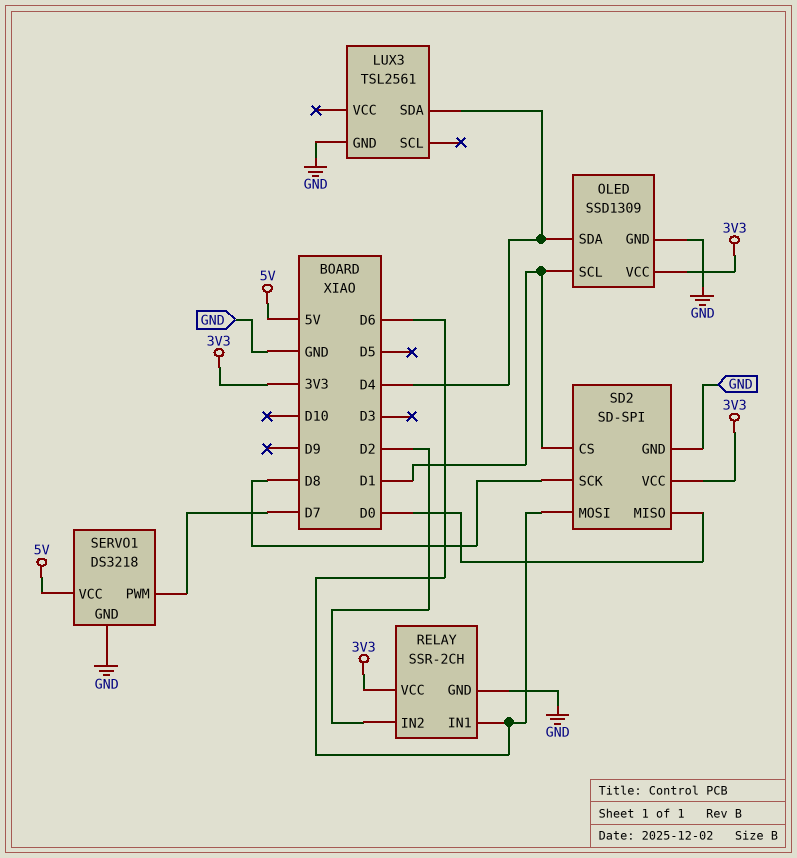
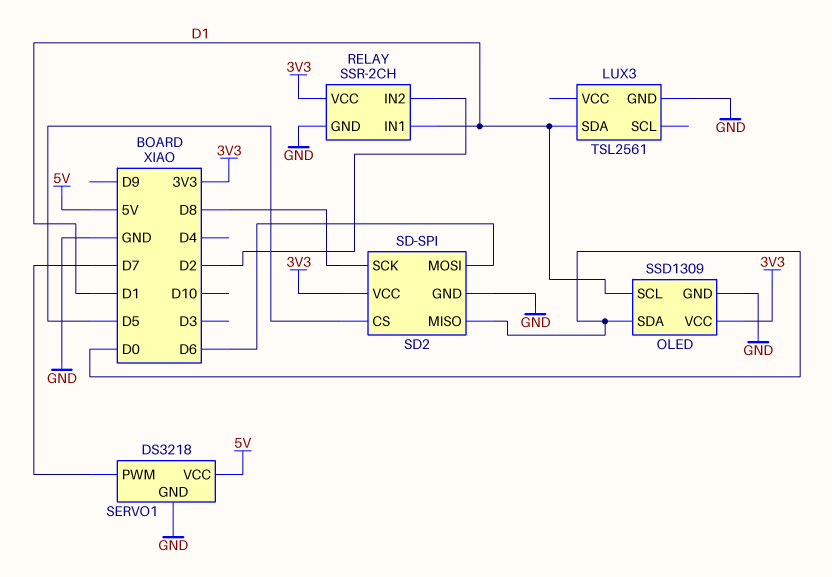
LUX3 pin SDA: D4 -> D1
OLED pin SDA: D4 -> D0
RELAY pin IN1: D6 -> D1
SD2 pin CS: D1 -> D5

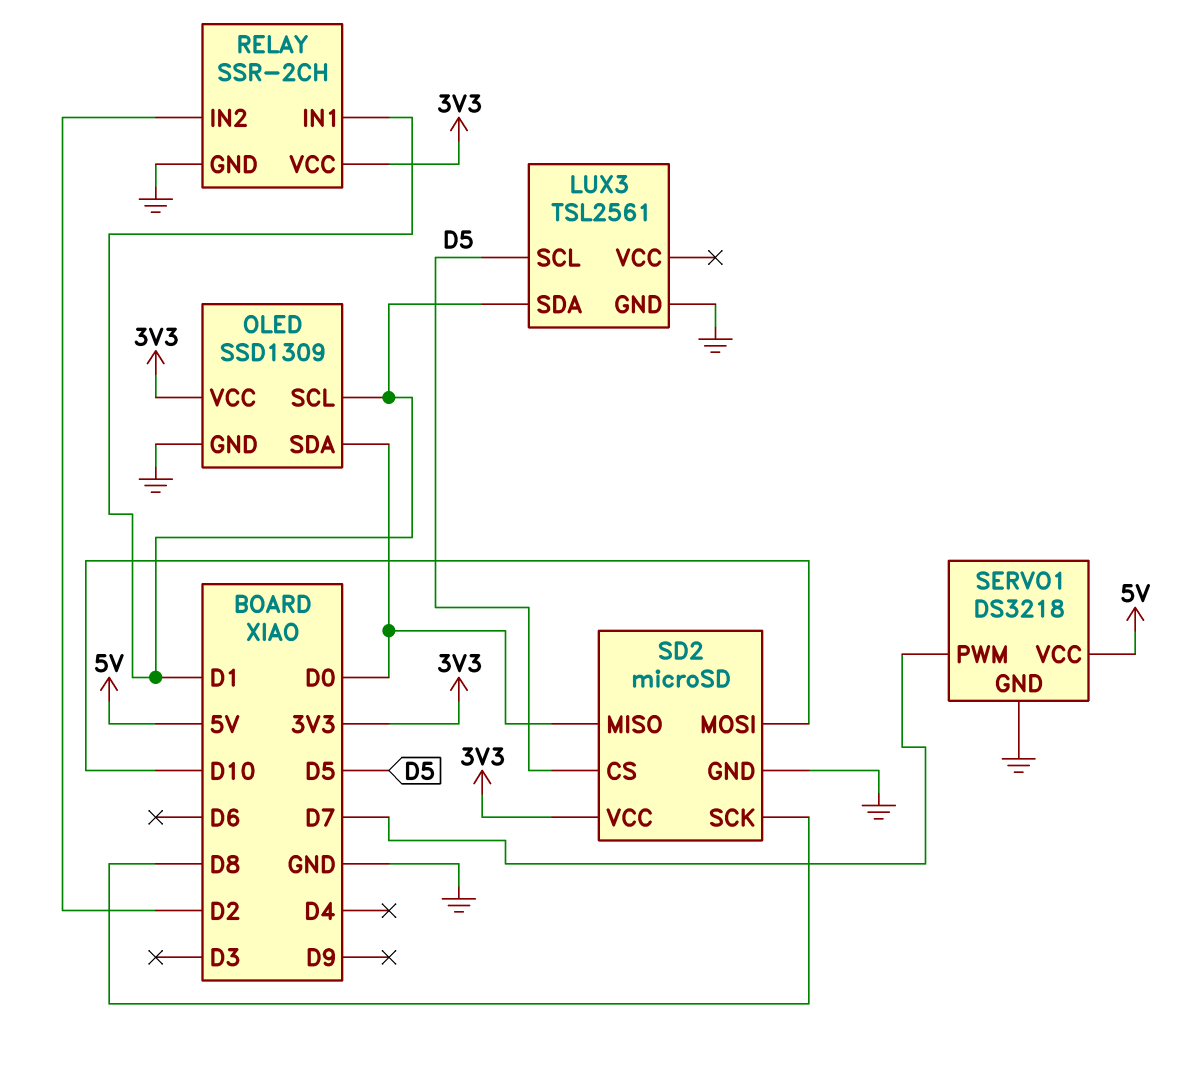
LUX3 pin SCL: none -> D5
SD2: SD-SPI -> microSD
SD2 pin MOSI: D6 -> D10

